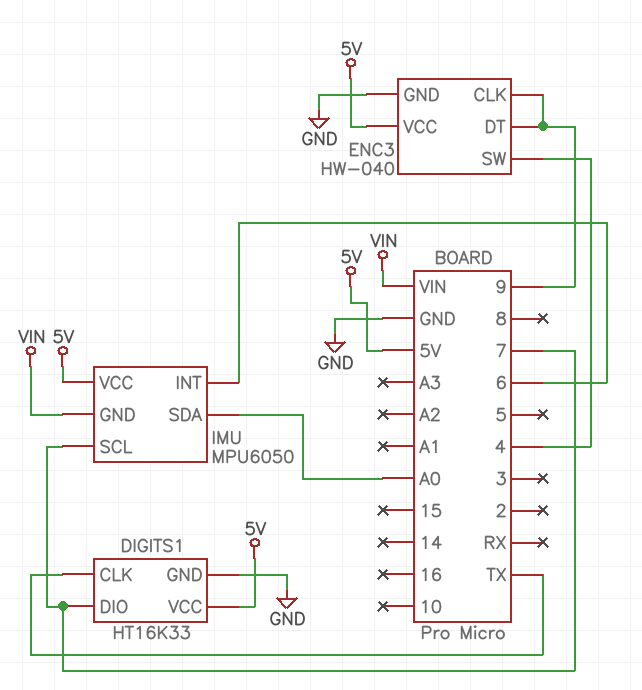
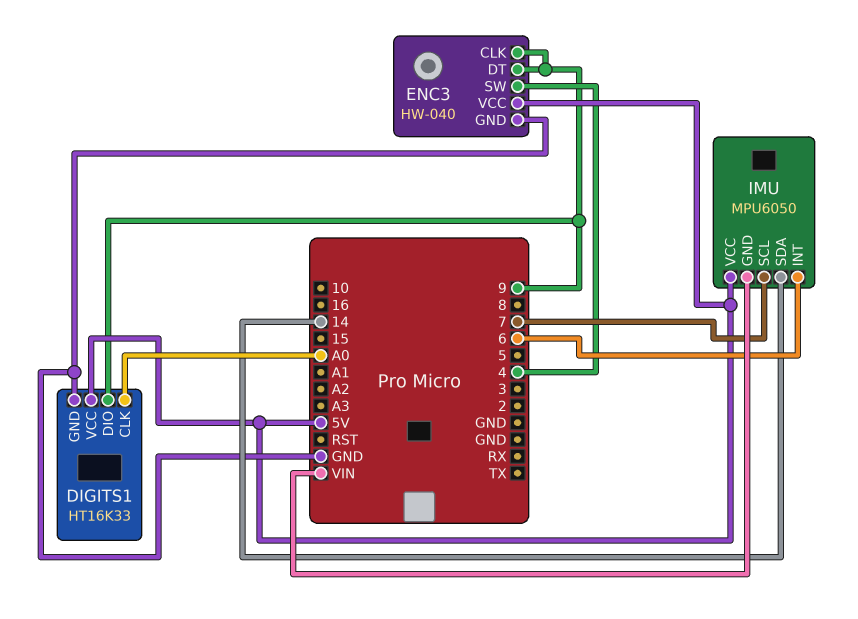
DIGITS1 pin CLK: TX -> A0
DIGITS1 pin DIO: 7 -> 9
IMU pin SDA: A0 -> 14

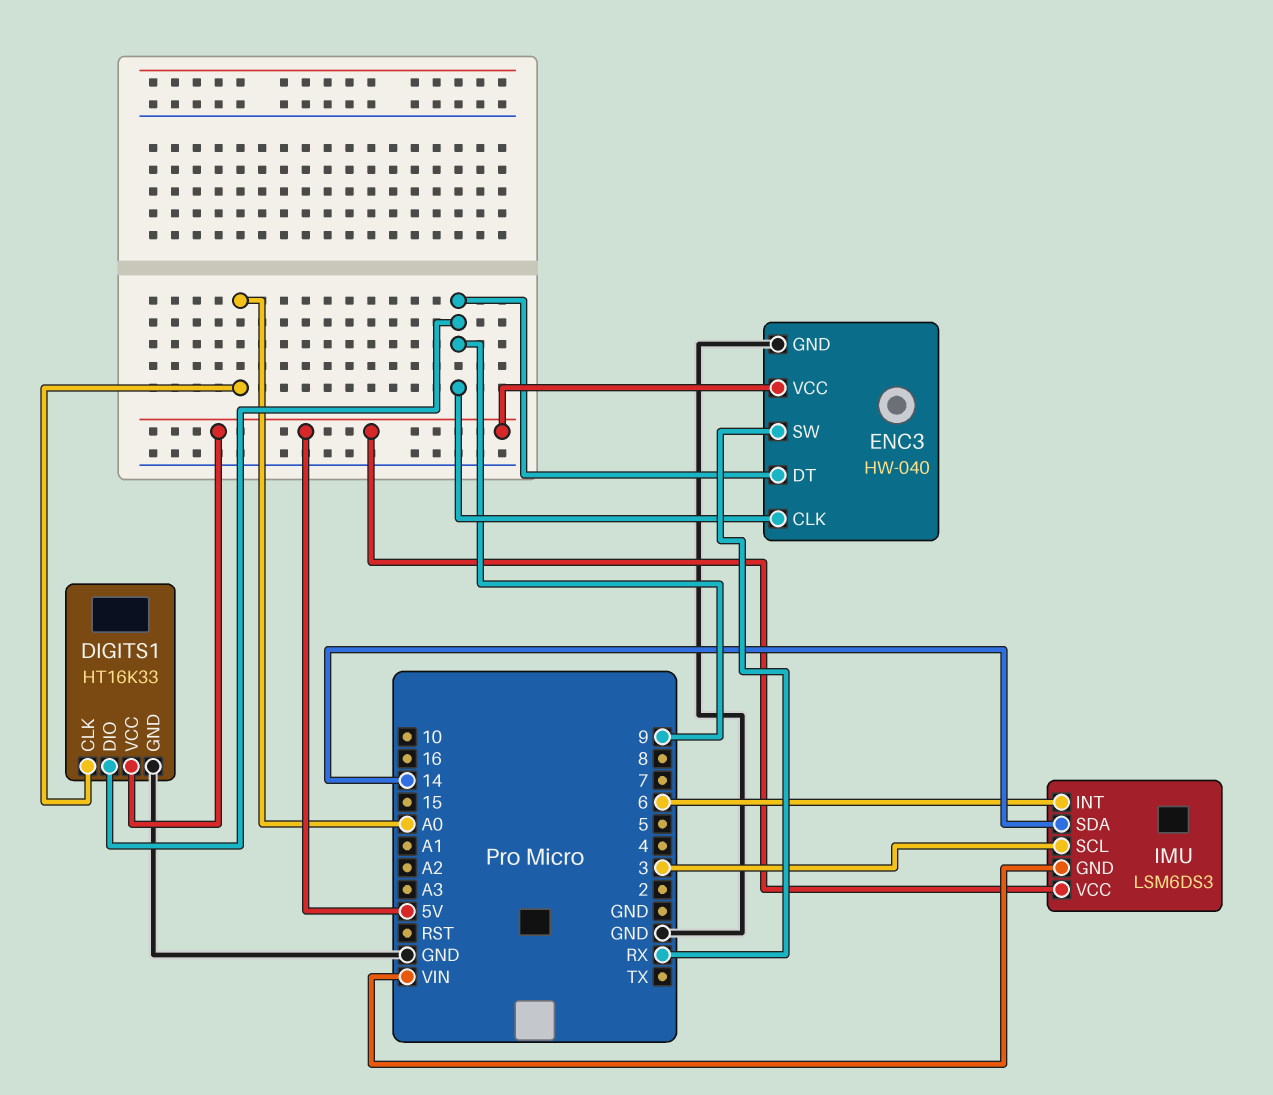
ENC3 pin SW: 4 -> RX
IMU: MPU6050 -> LSM6DS3
IMU pin SCL: 7 -> 3

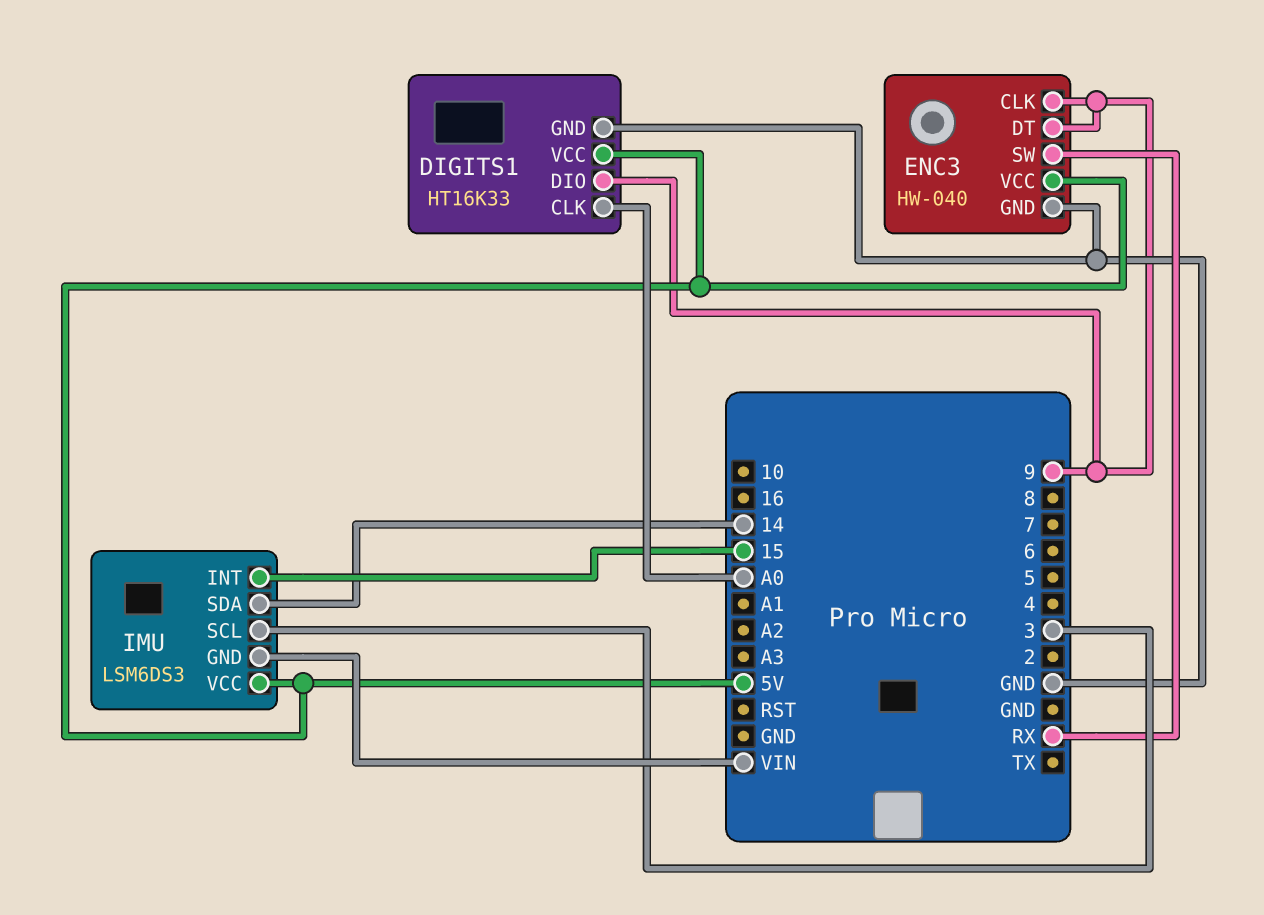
IMU pin INT: 6 -> 15

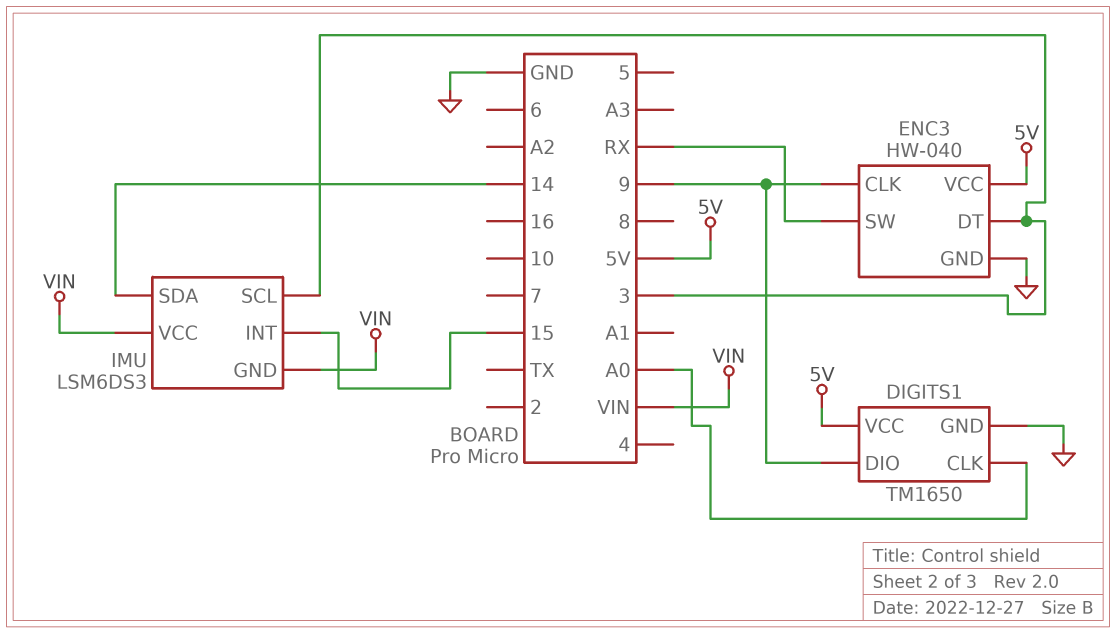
DIGITS1: HT16K33 -> TM1650
ENC3 pin DT: 9 -> 3
IMU pin VCC: 5V -> VIN

